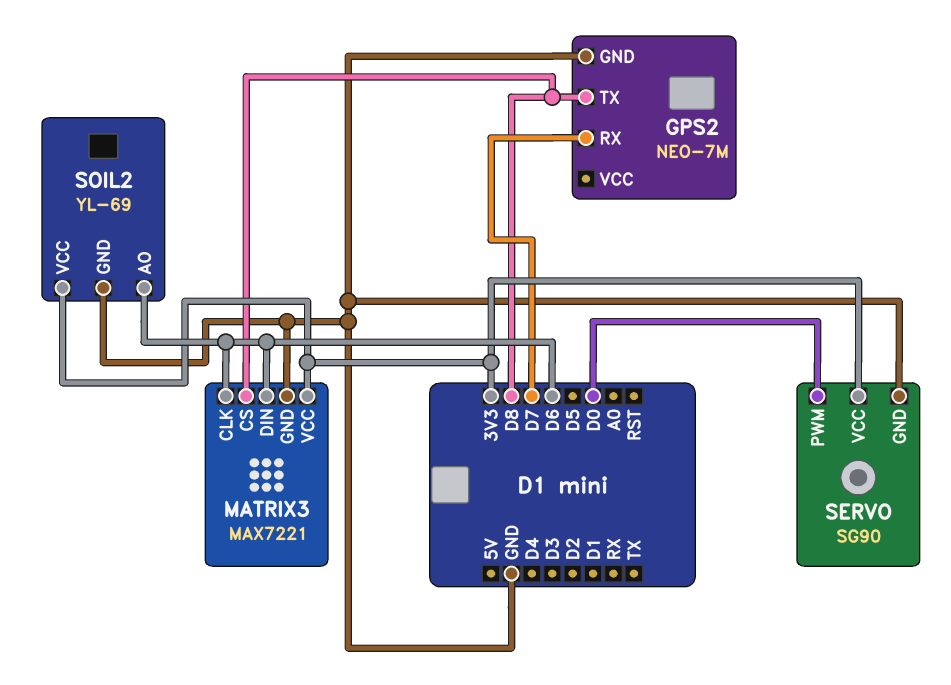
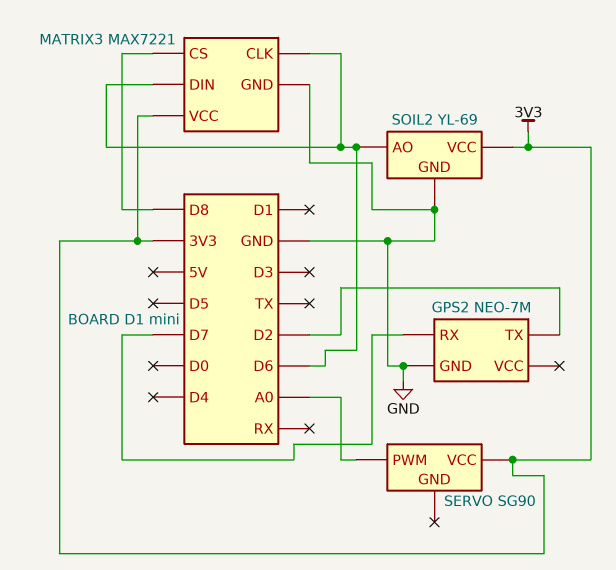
GPS2 pin TX: D8 -> D2
SERVO pin GND: GND -> none
SERVO pin PWM: D0 -> A0

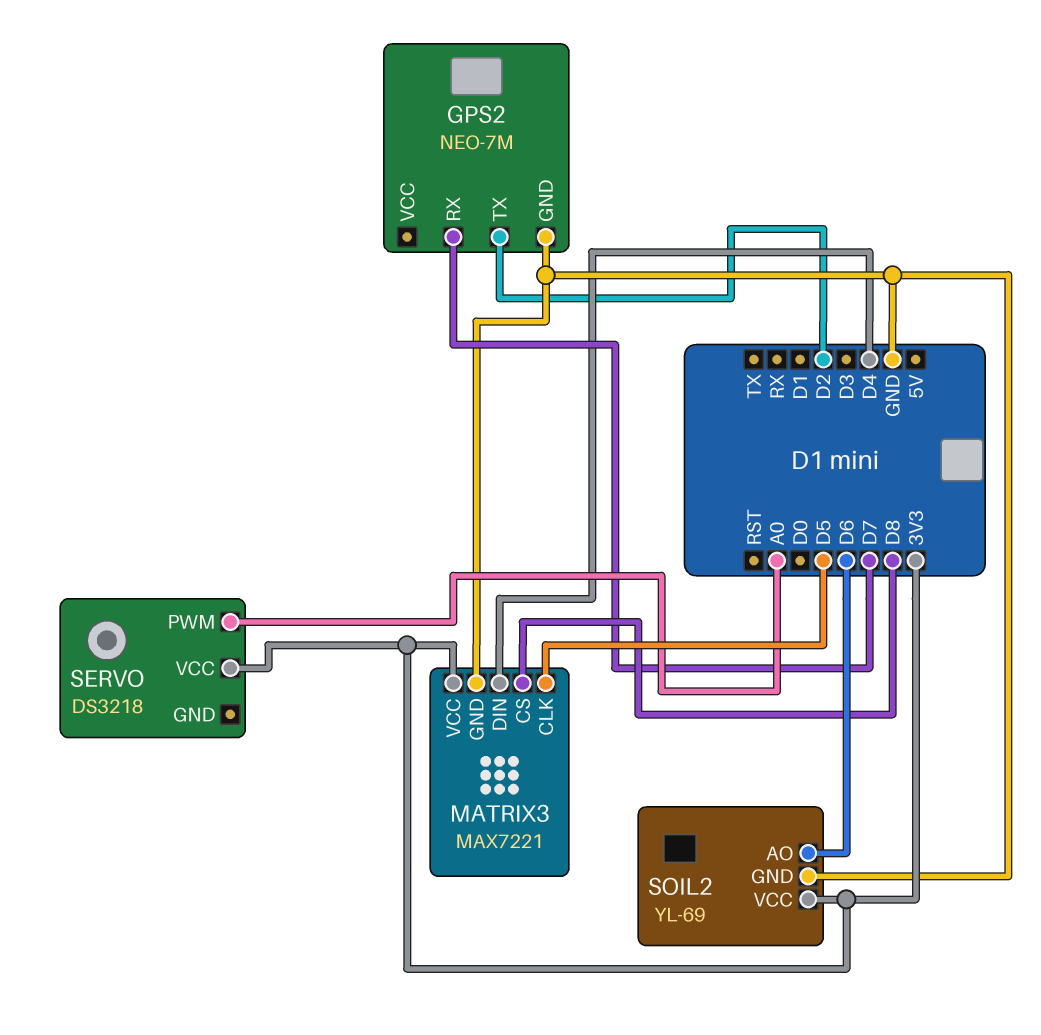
MATRIX3 pin CLK: D6 -> D5
MATRIX3 pin DIN: D6 -> D4
SERVO: SG90 -> DS3218

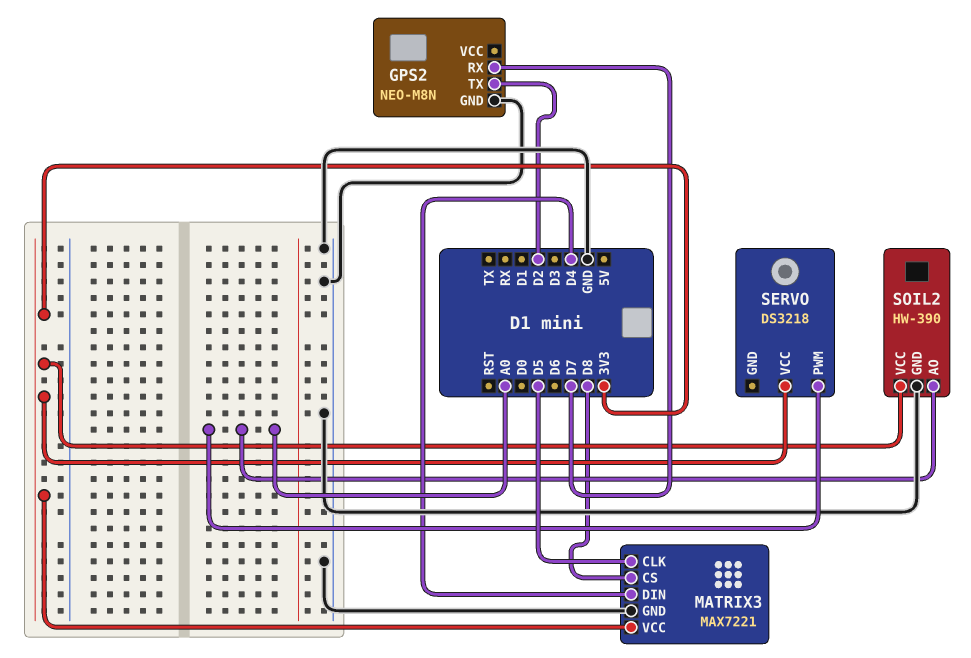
GPS2: NEO-7M -> NEO-M8N
SOIL2: YL-69 -> HW-390
SOIL2 pin AO: D6 -> A0

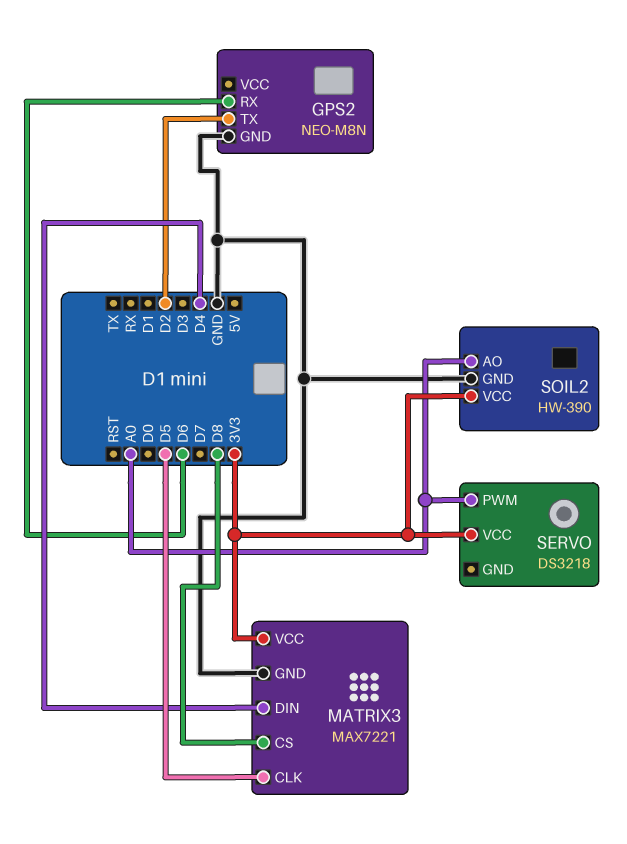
GPS2 pin RX: D7 -> D6

